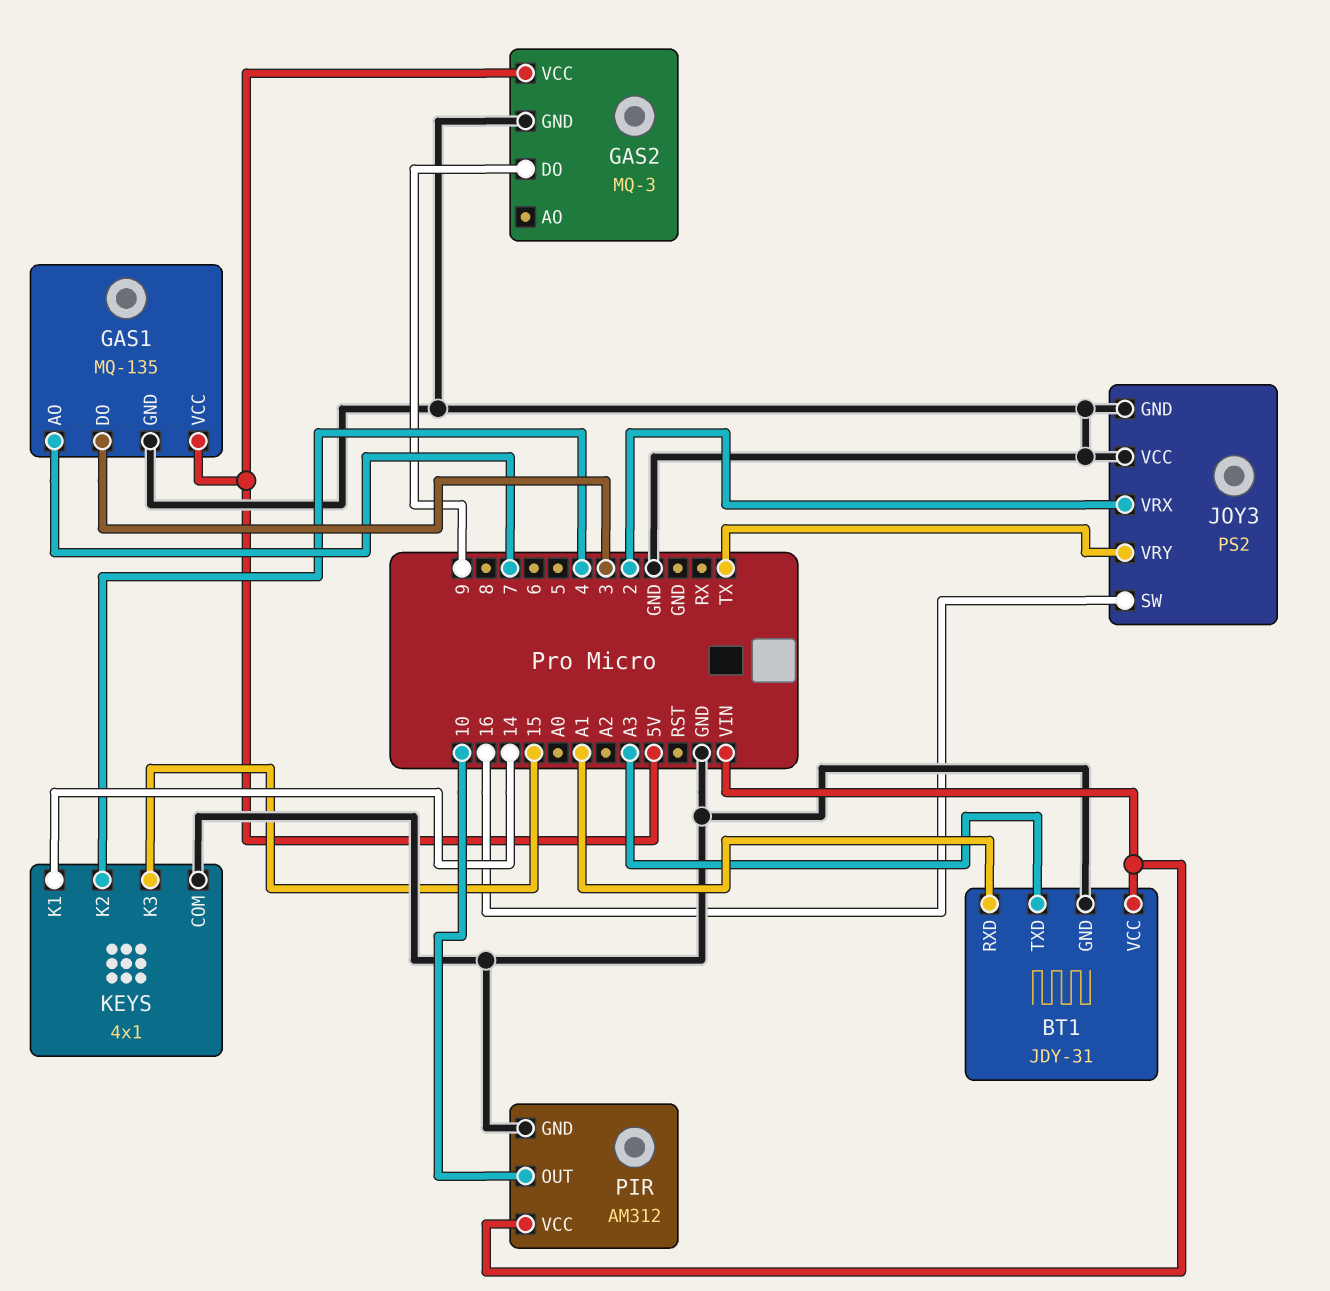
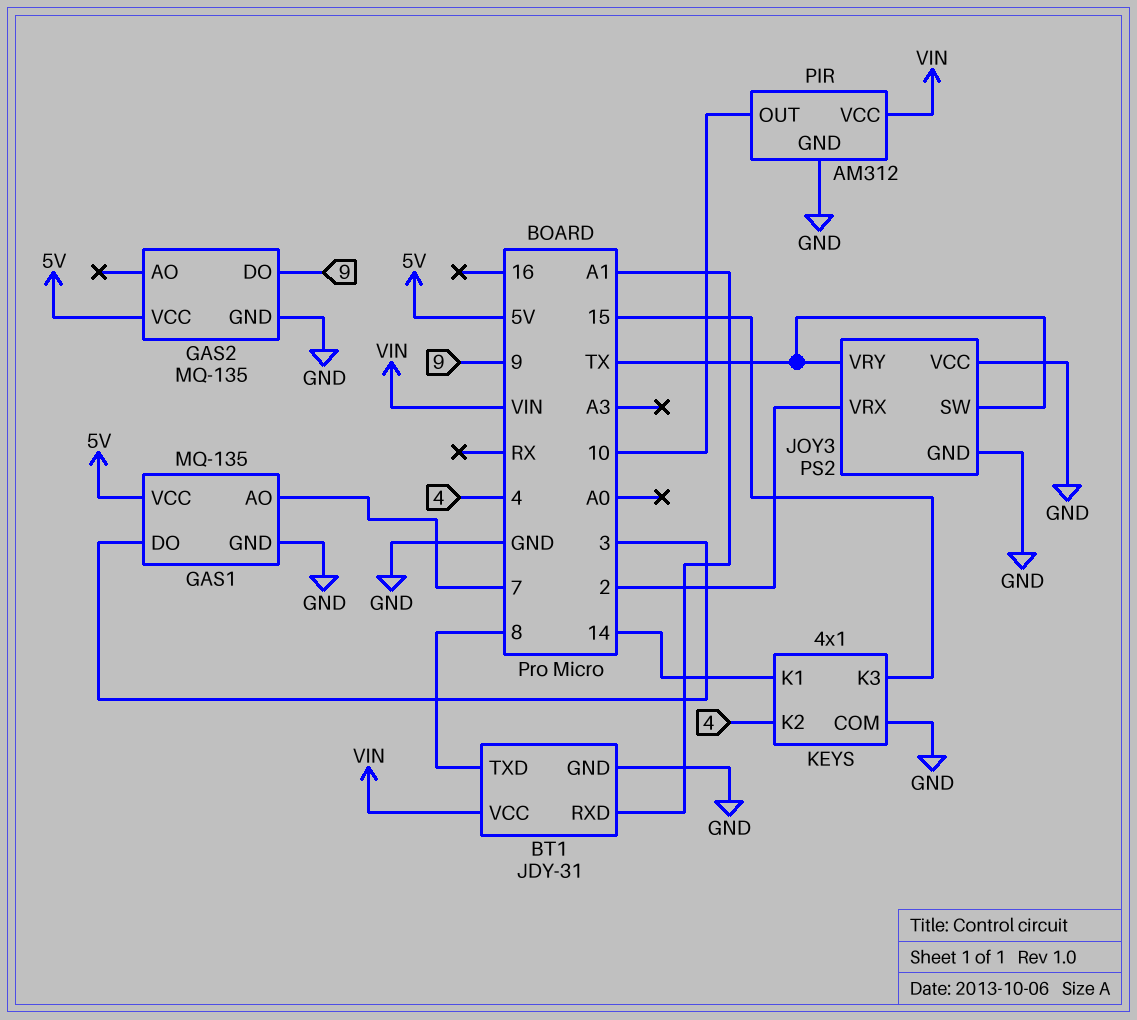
BT1 pin TXD: A3 -> 8
GAS2: MQ-3 -> MQ-135
JOY3 pin SW: 16 -> TX

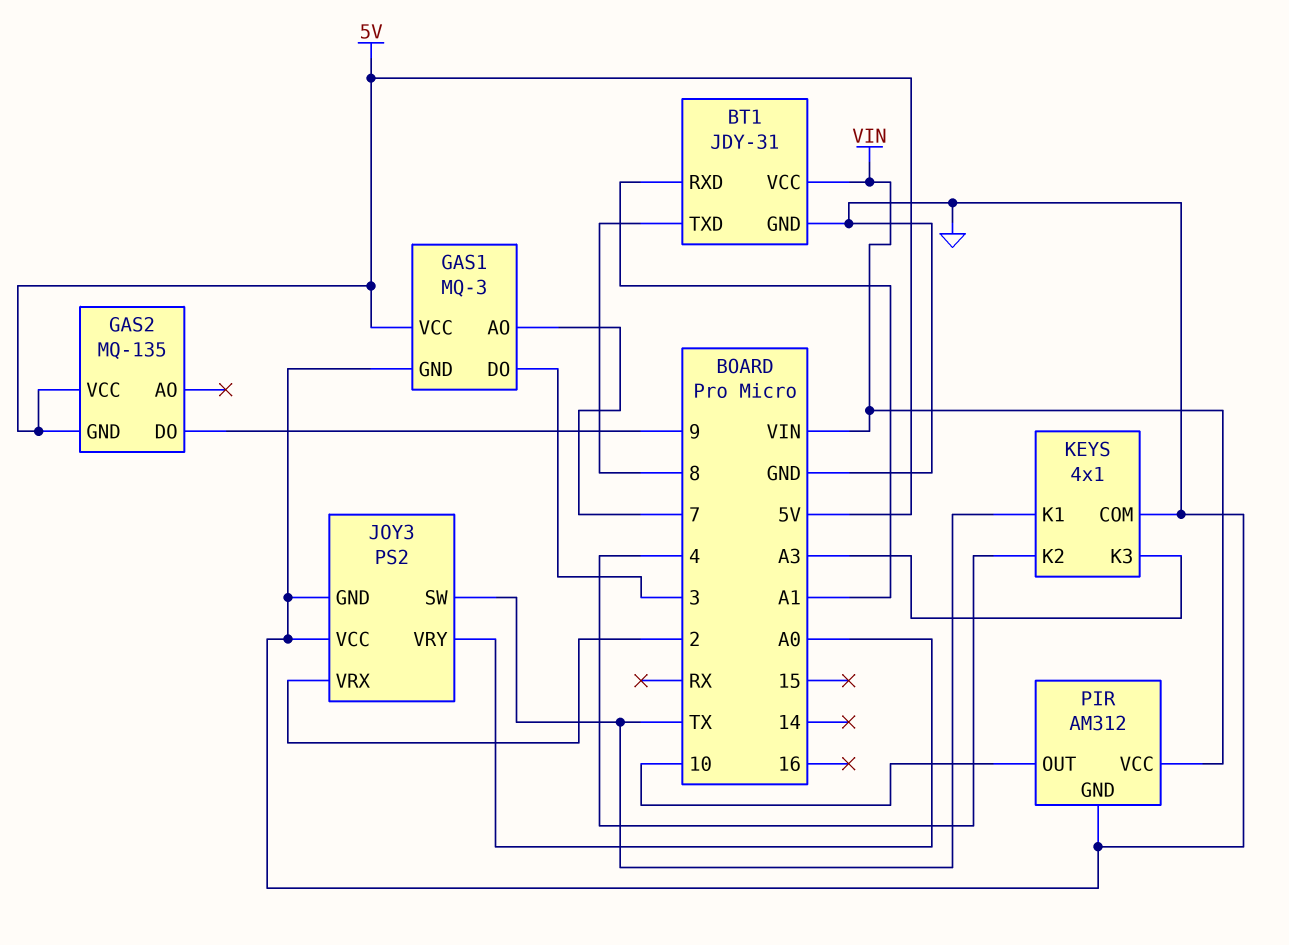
GAS1: MQ-135 -> MQ-3
GAS2 pin GND: GND -> 5V
JOY3 pin VRY: TX -> A0
KEYS pin K1: 14 -> TX
KEYS pin K3: 15 -> A3

